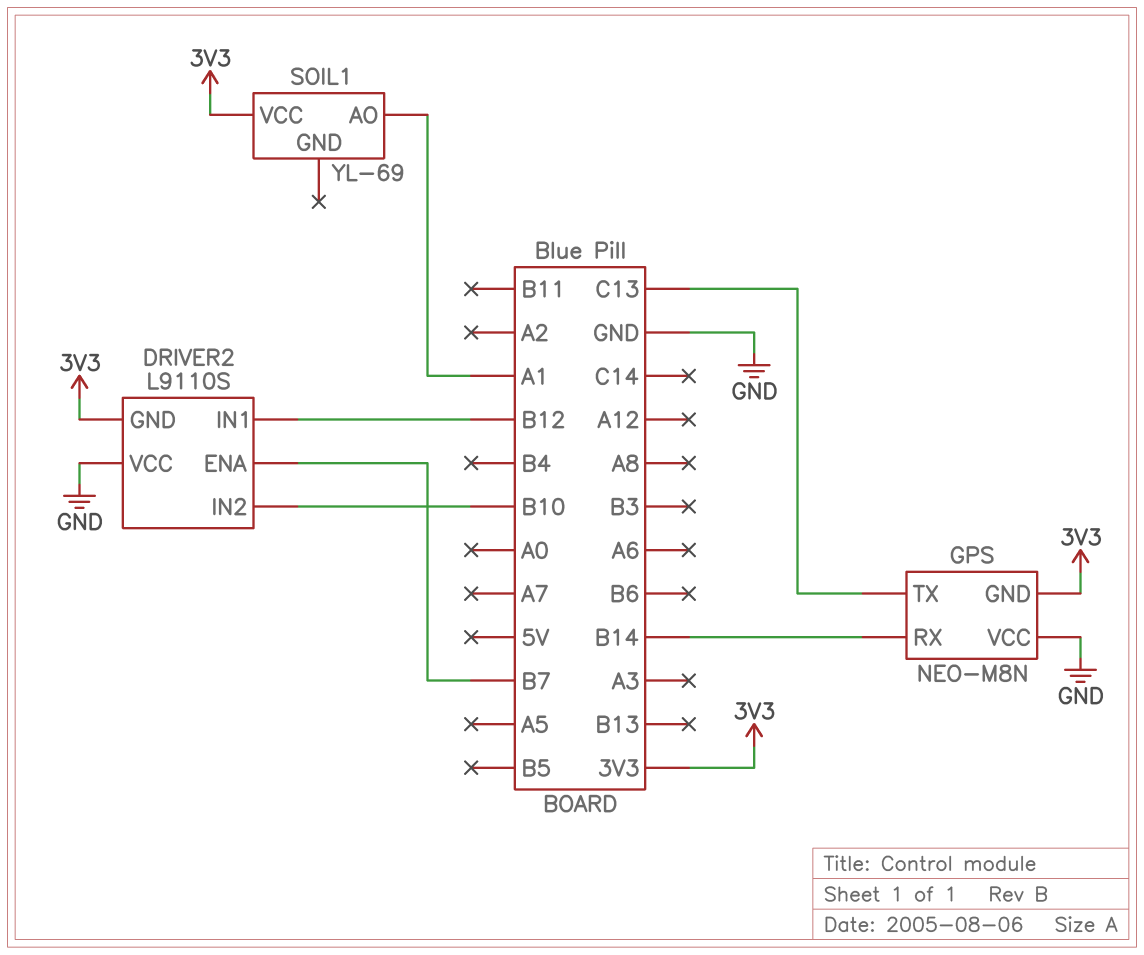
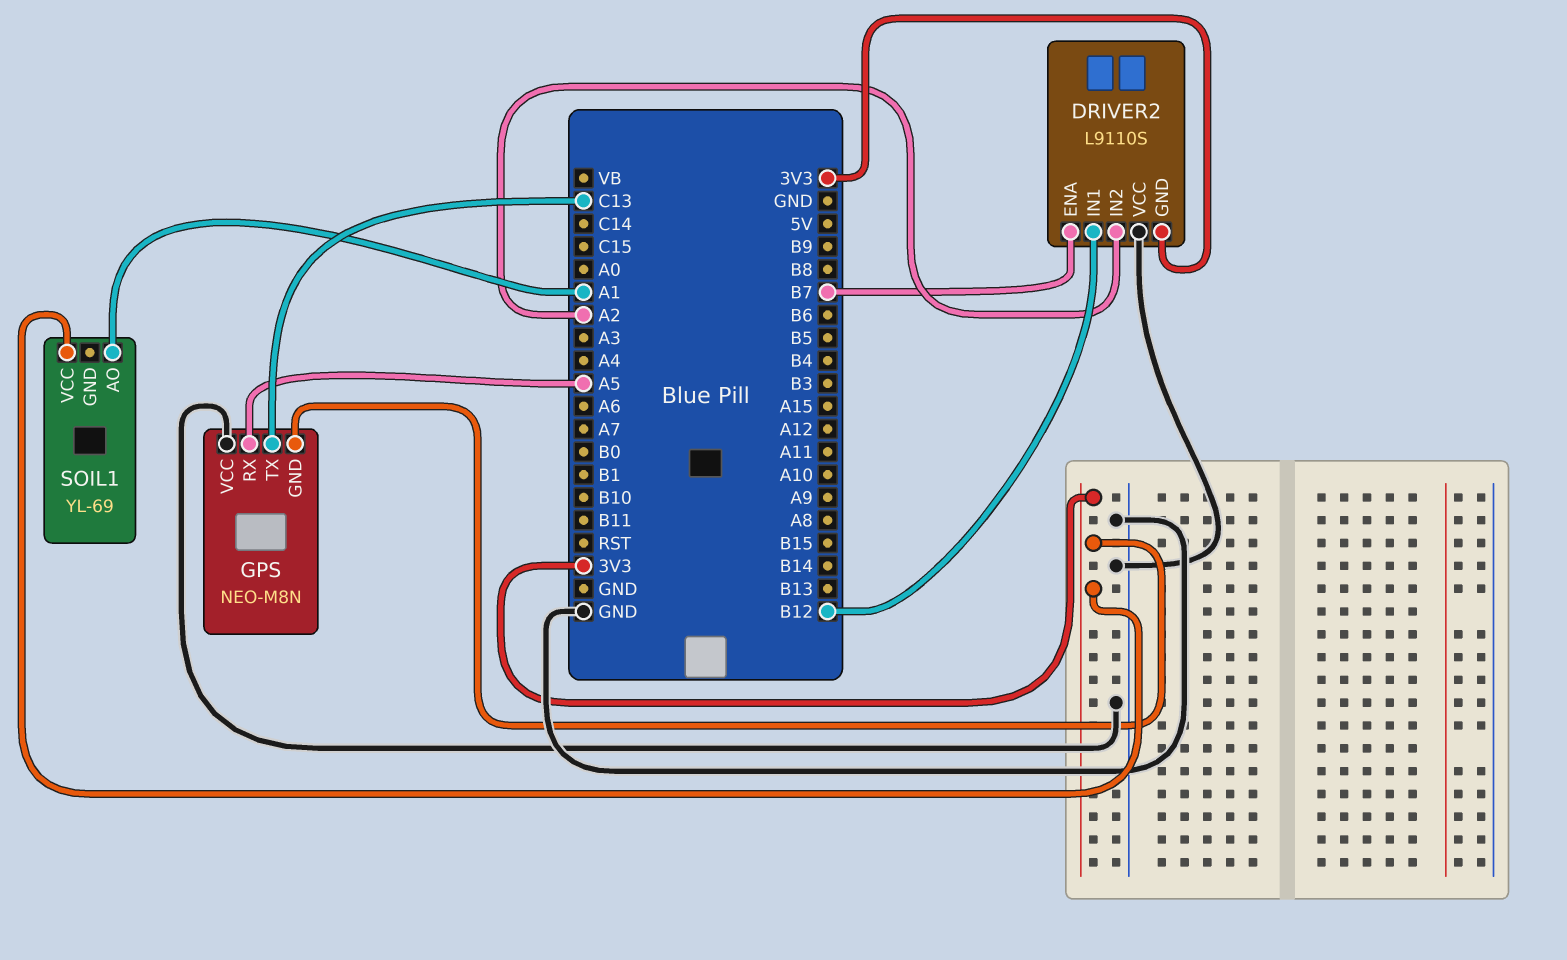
DRIVER2 pin IN2: B10 -> A2
GPS pin RX: B14 -> A5

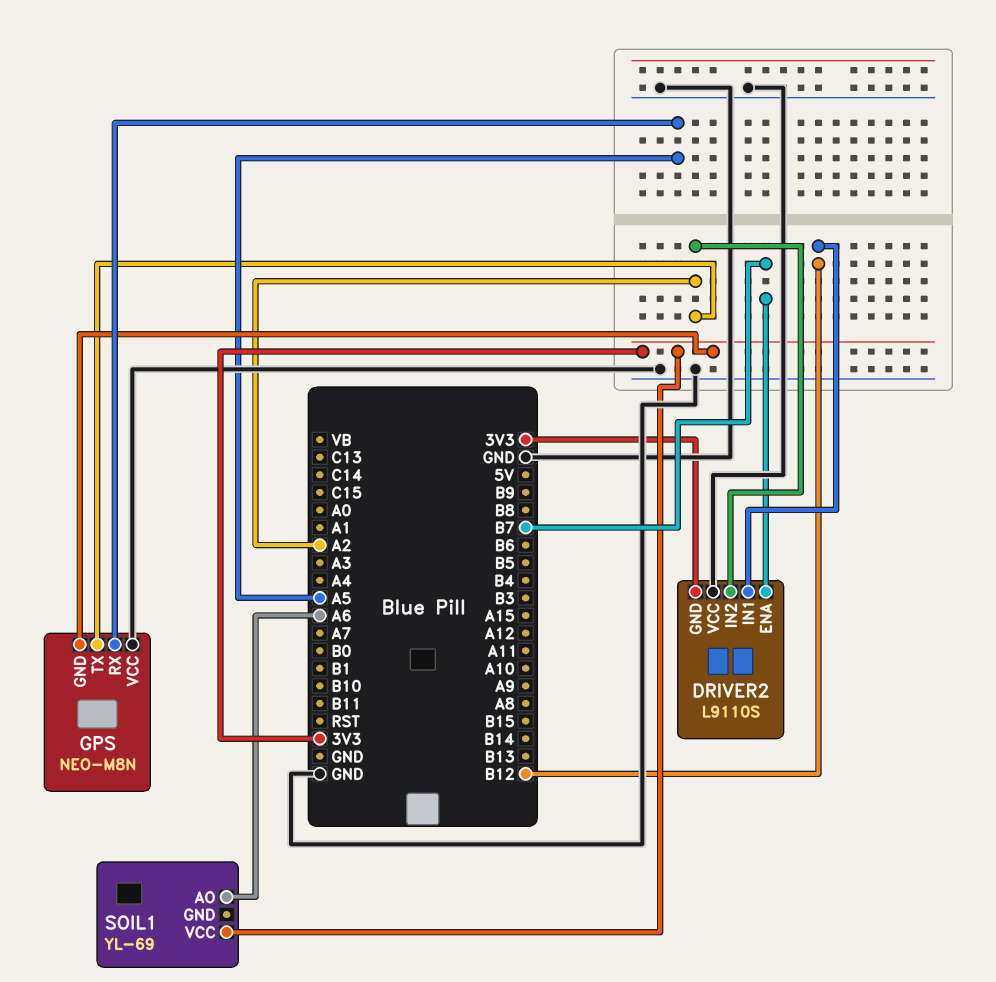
GPS pin TX: C13 -> A2
SOIL1 pin AO: A1 -> A6

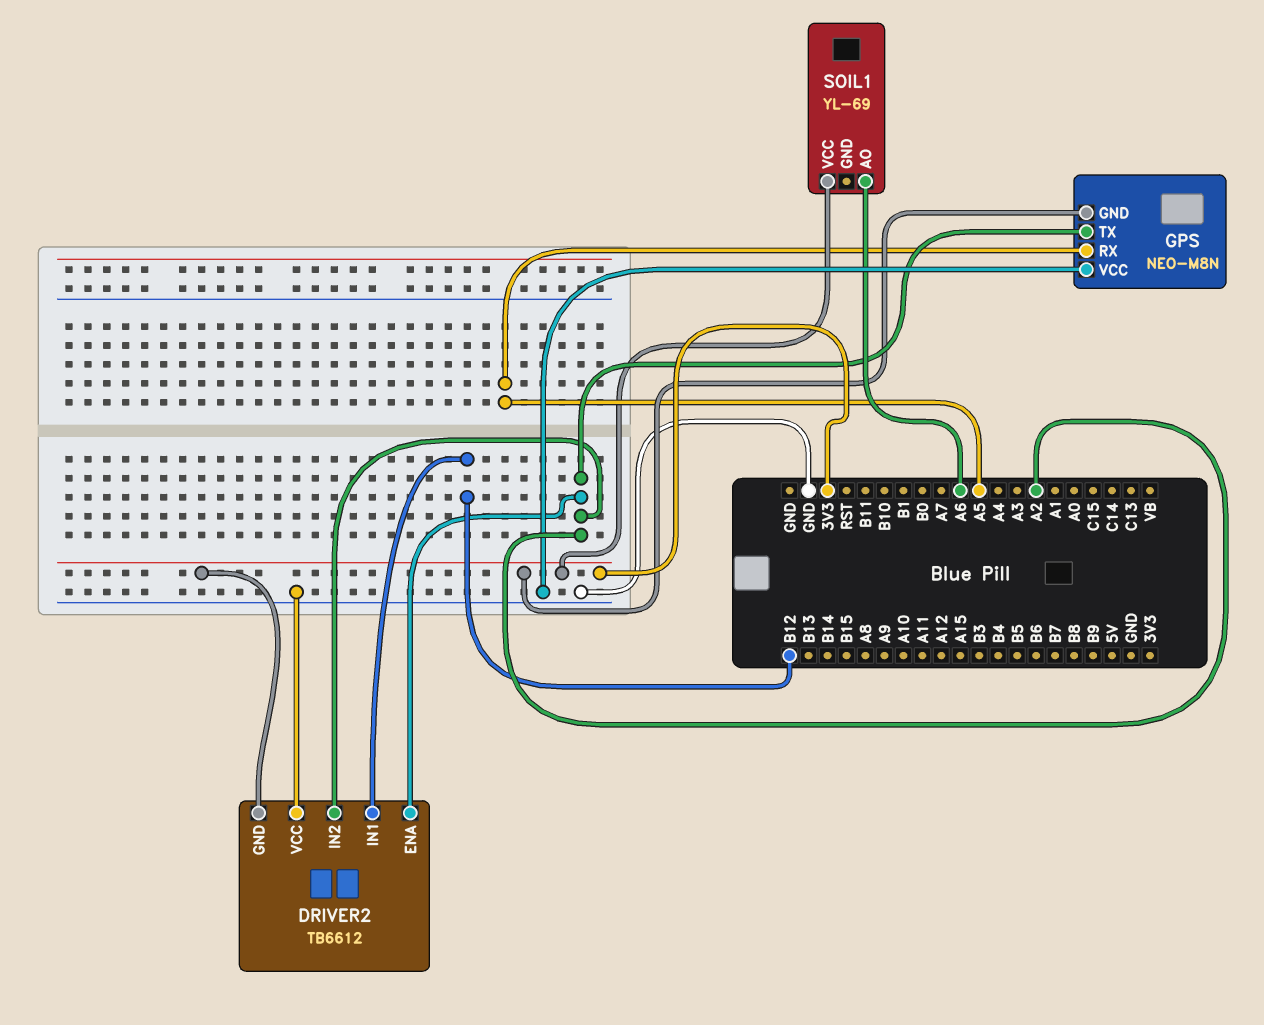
DRIVER2: L9110S -> TB6612
DRIVER2 pin ENA: B7 -> A2

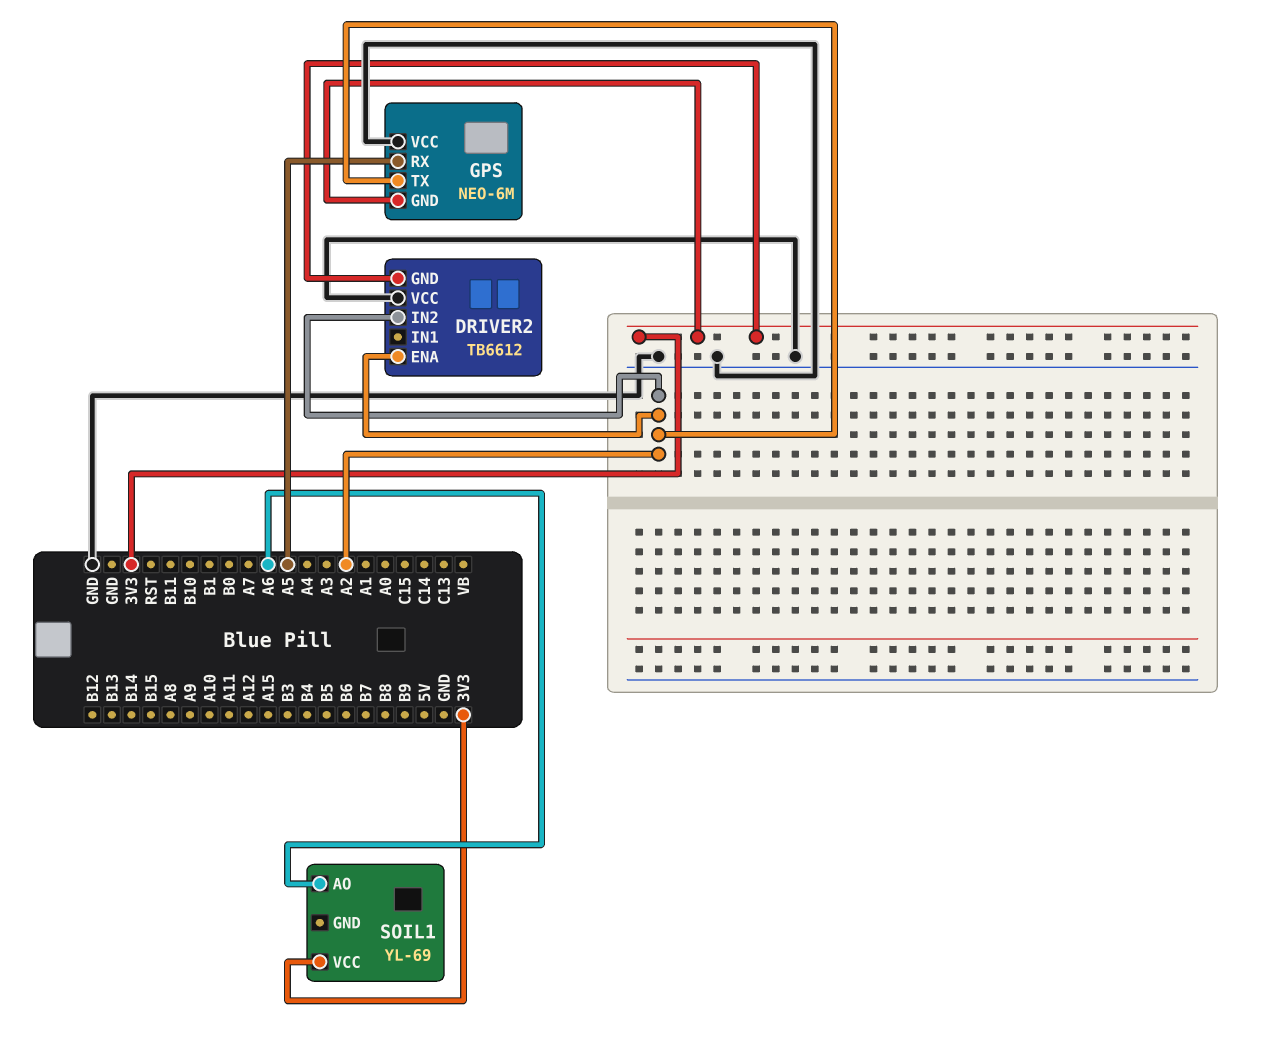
DRIVER2 pin IN1: B12 -> none
GPS: NEO-M8N -> NEO-6M

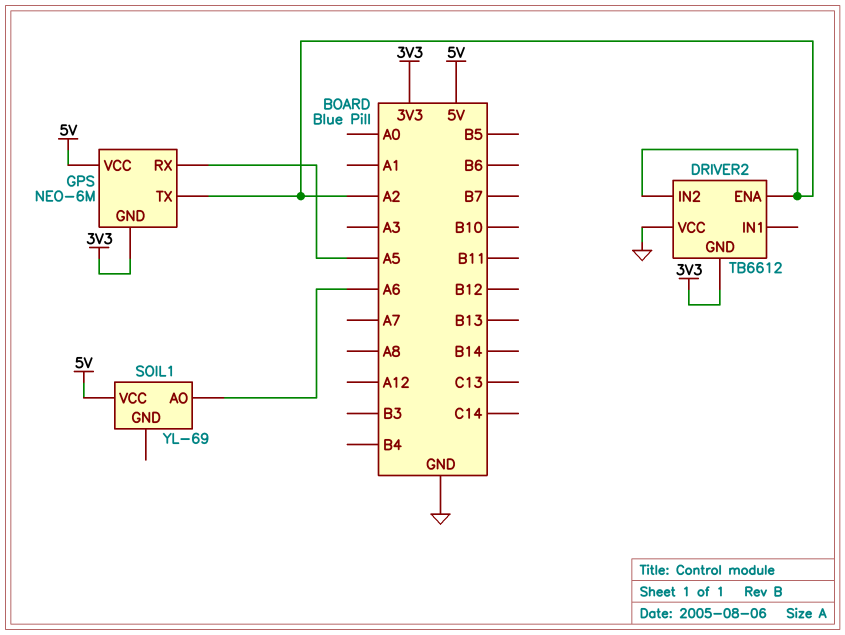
GPS pin VCC: GND -> 5V
SOIL1 pin VCC: 3V3 -> 5V

